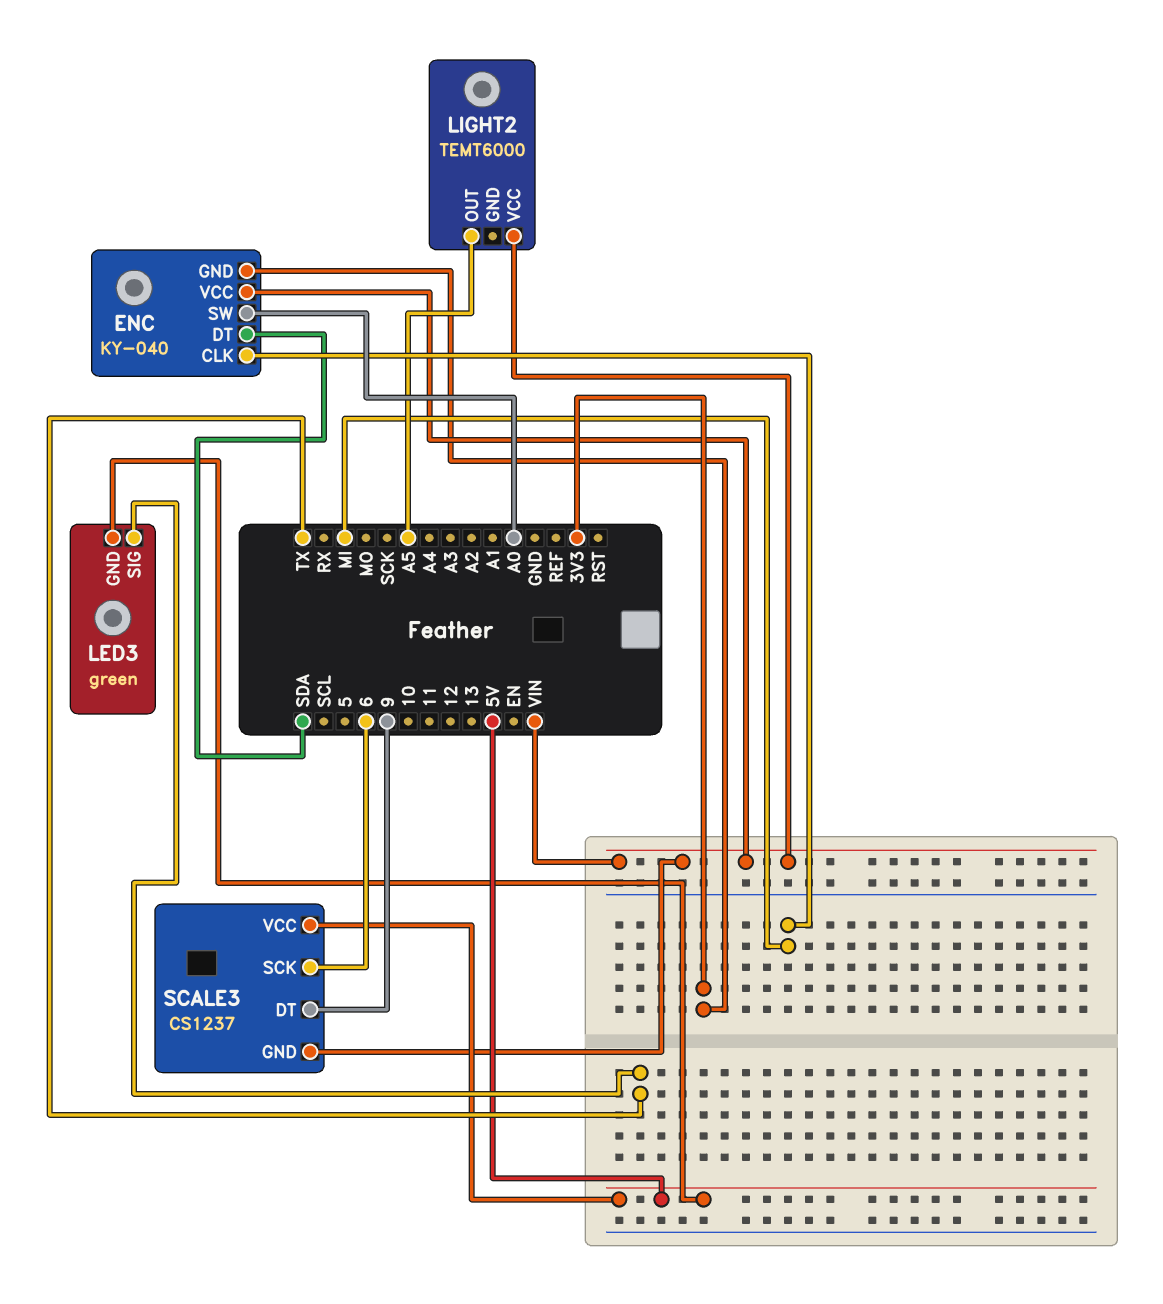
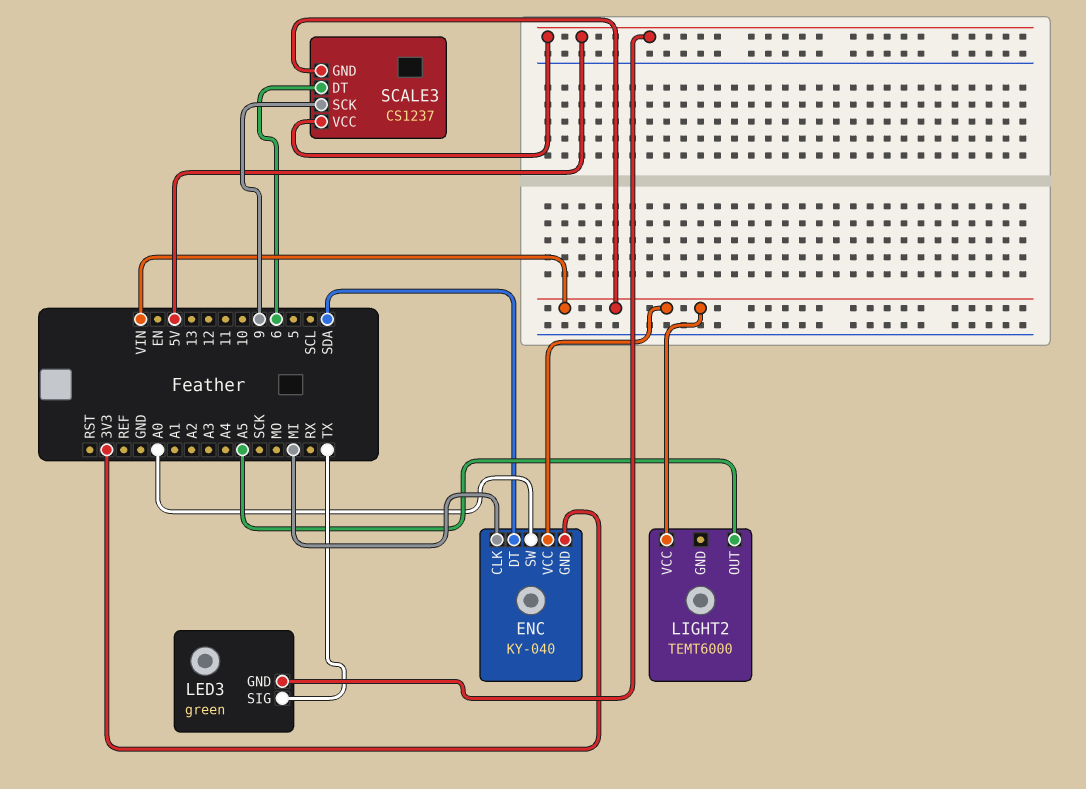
SCALE3 pin DT: 9 -> 6
SCALE3 pin SCK: 6 -> 9

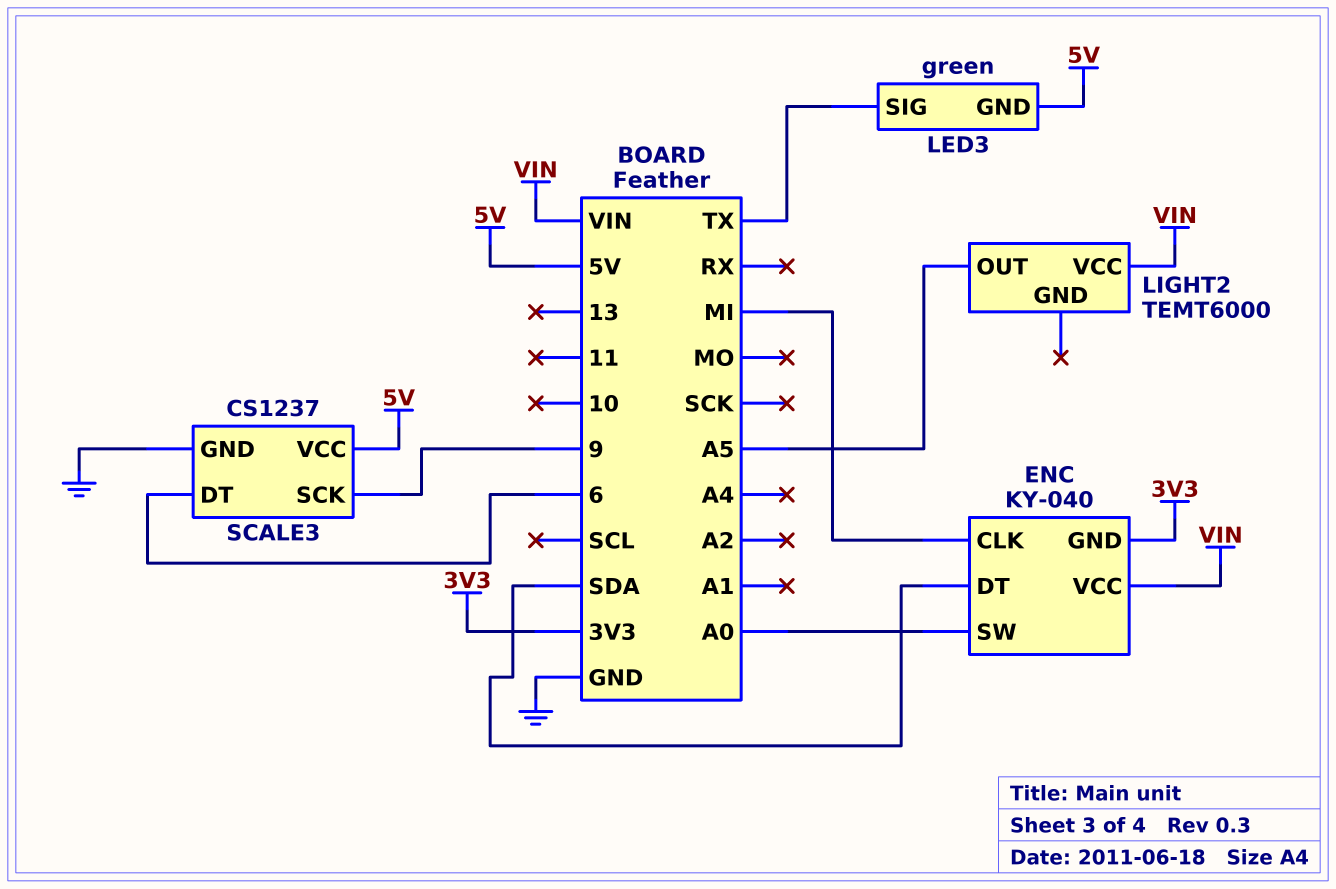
SCALE3 pin GND: VIN -> GND

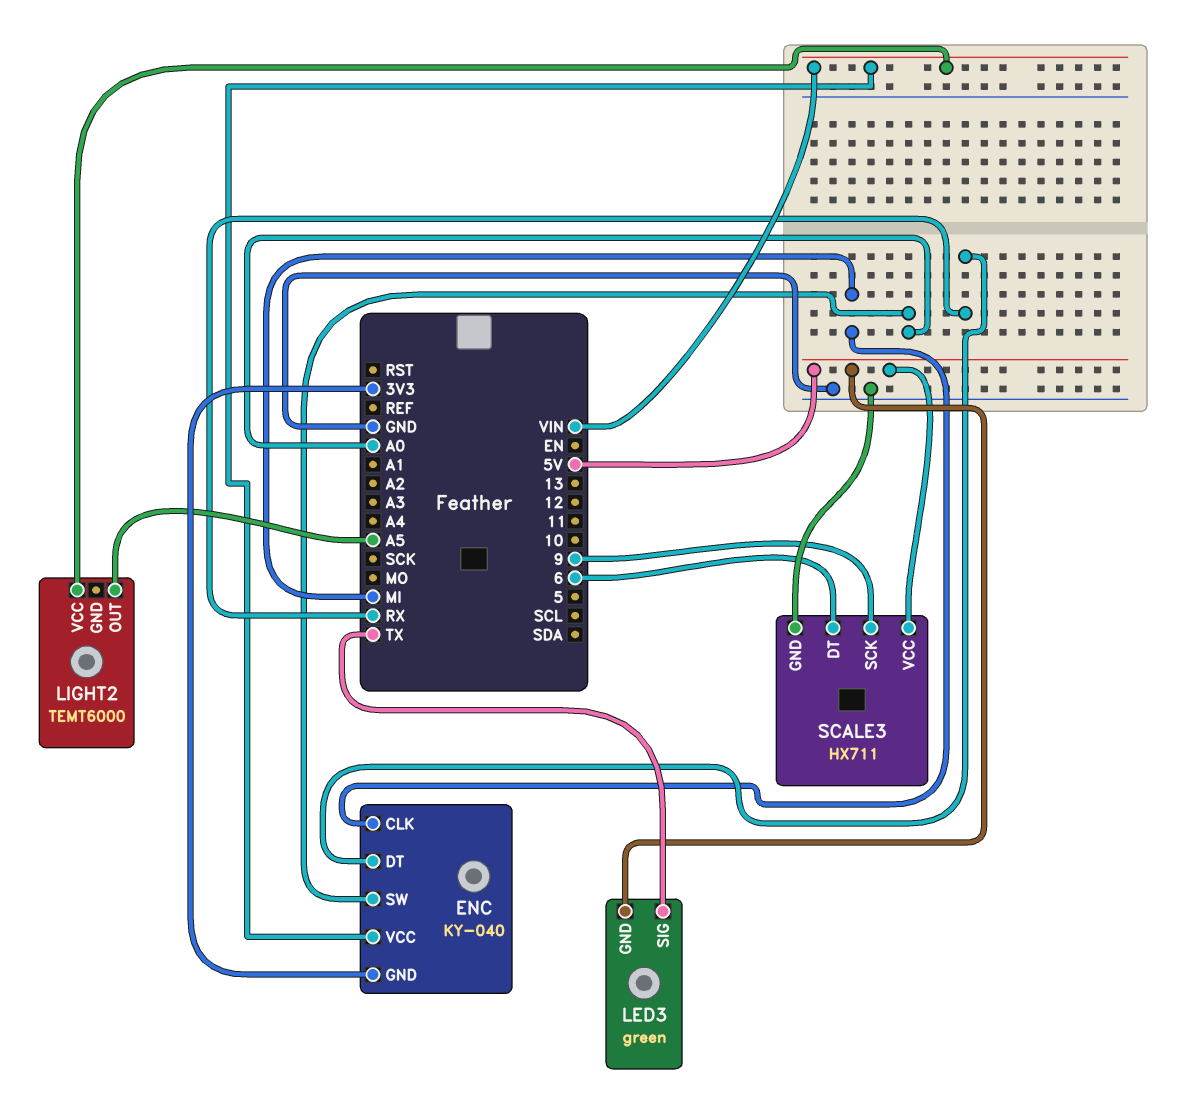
ENC pin DT: SDA -> RX
SCALE3: CS1237 -> HX711

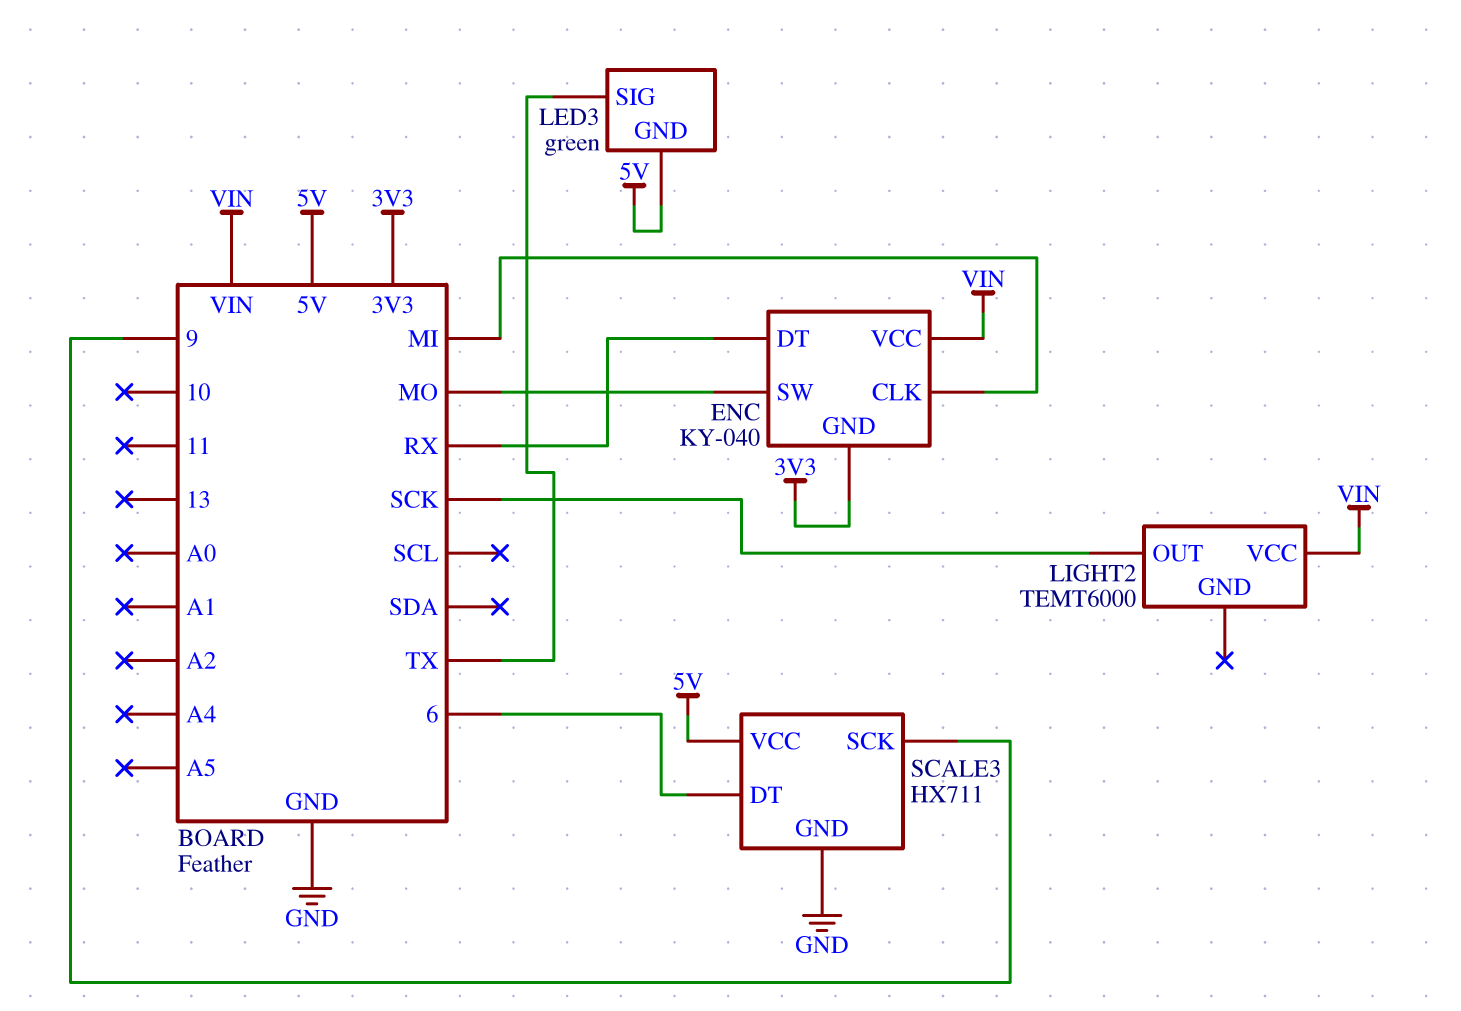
ENC pin SW: A0 -> MO
LIGHT2 pin OUT: A5 -> SCK

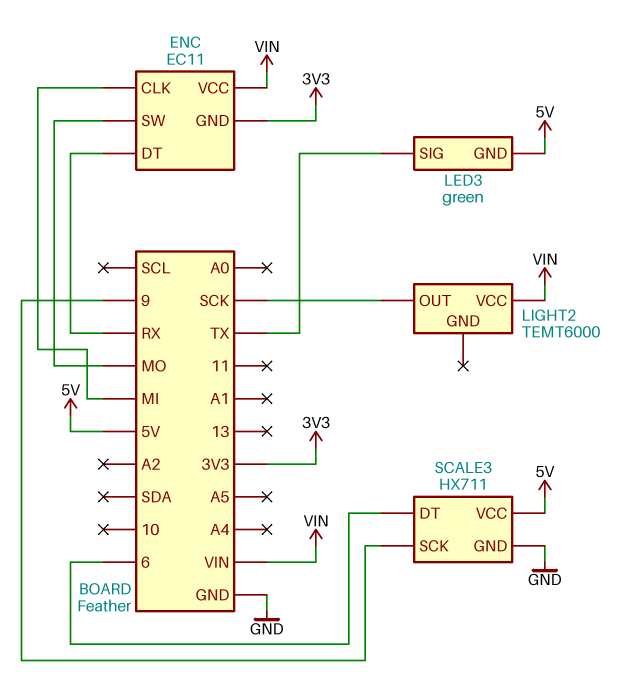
ENC: KY-040 -> EC11

